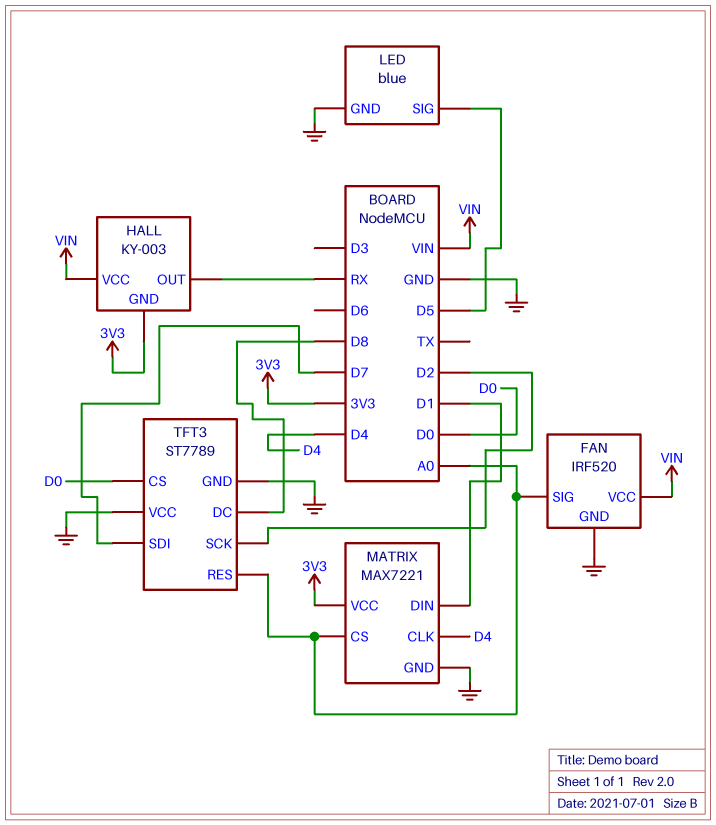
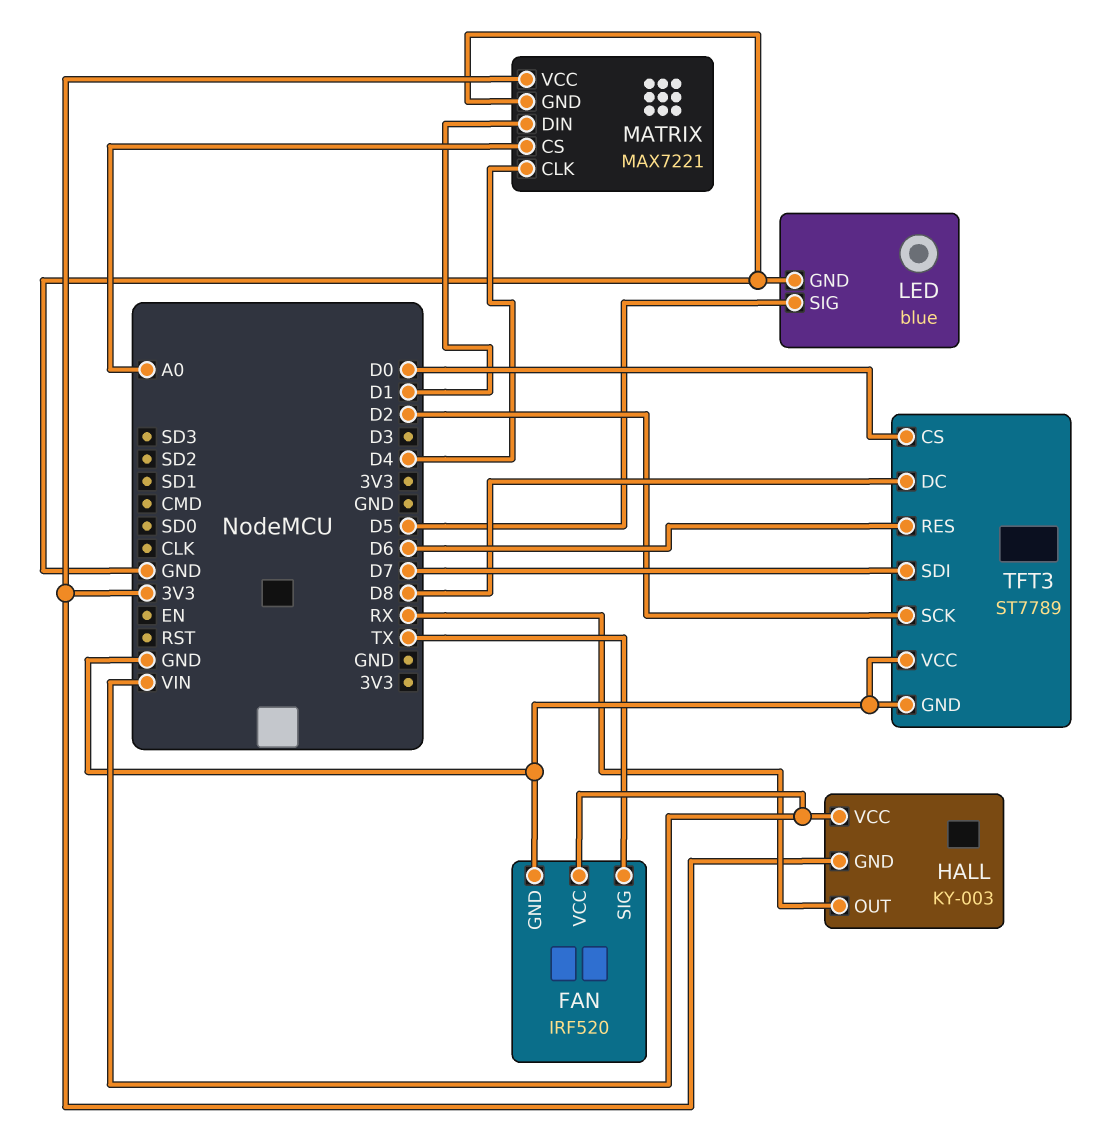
FAN pin SIG: A0 -> TX
TFT3 pin RES: A0 -> D6

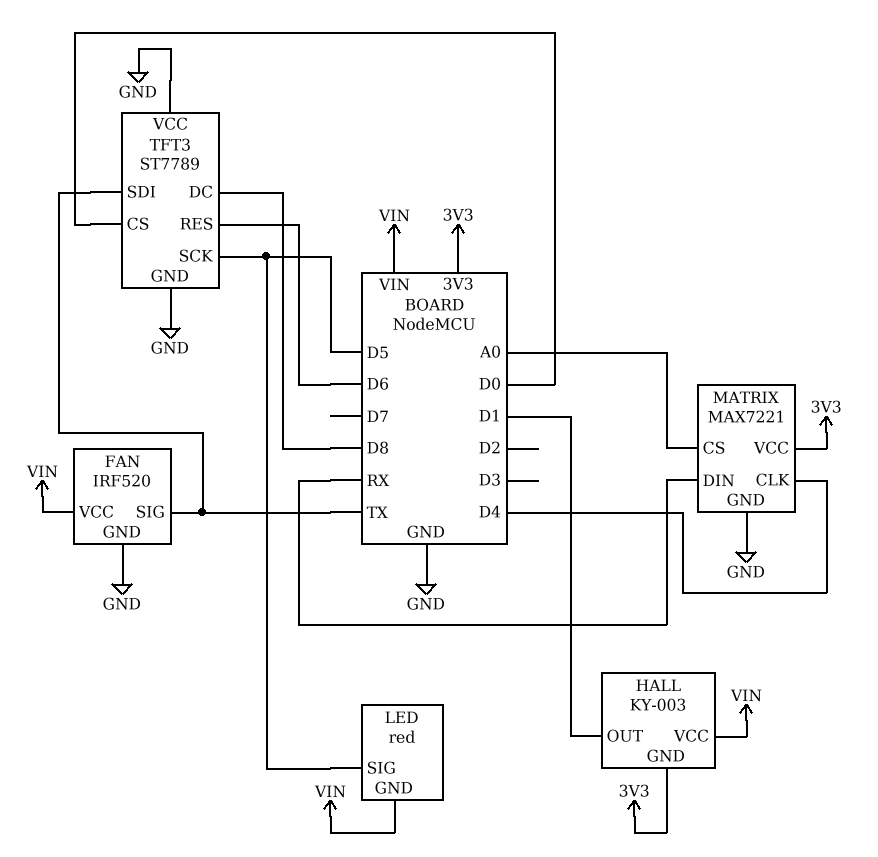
HALL pin OUT: RX -> D1
LED: blue -> red
LED pin GND: GND -> VIN
MATRIX pin DIN: D1 -> RX
TFT3 pin SCK: D2 -> D5
TFT3 pin SDI: D7 -> TX

